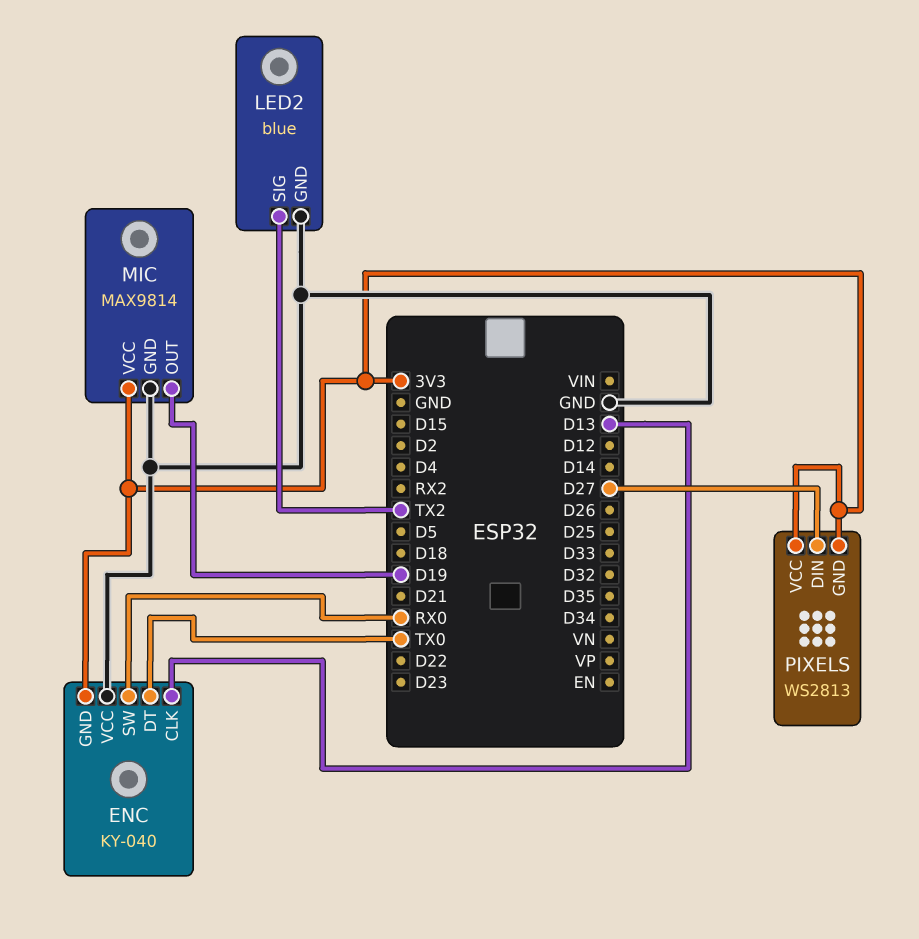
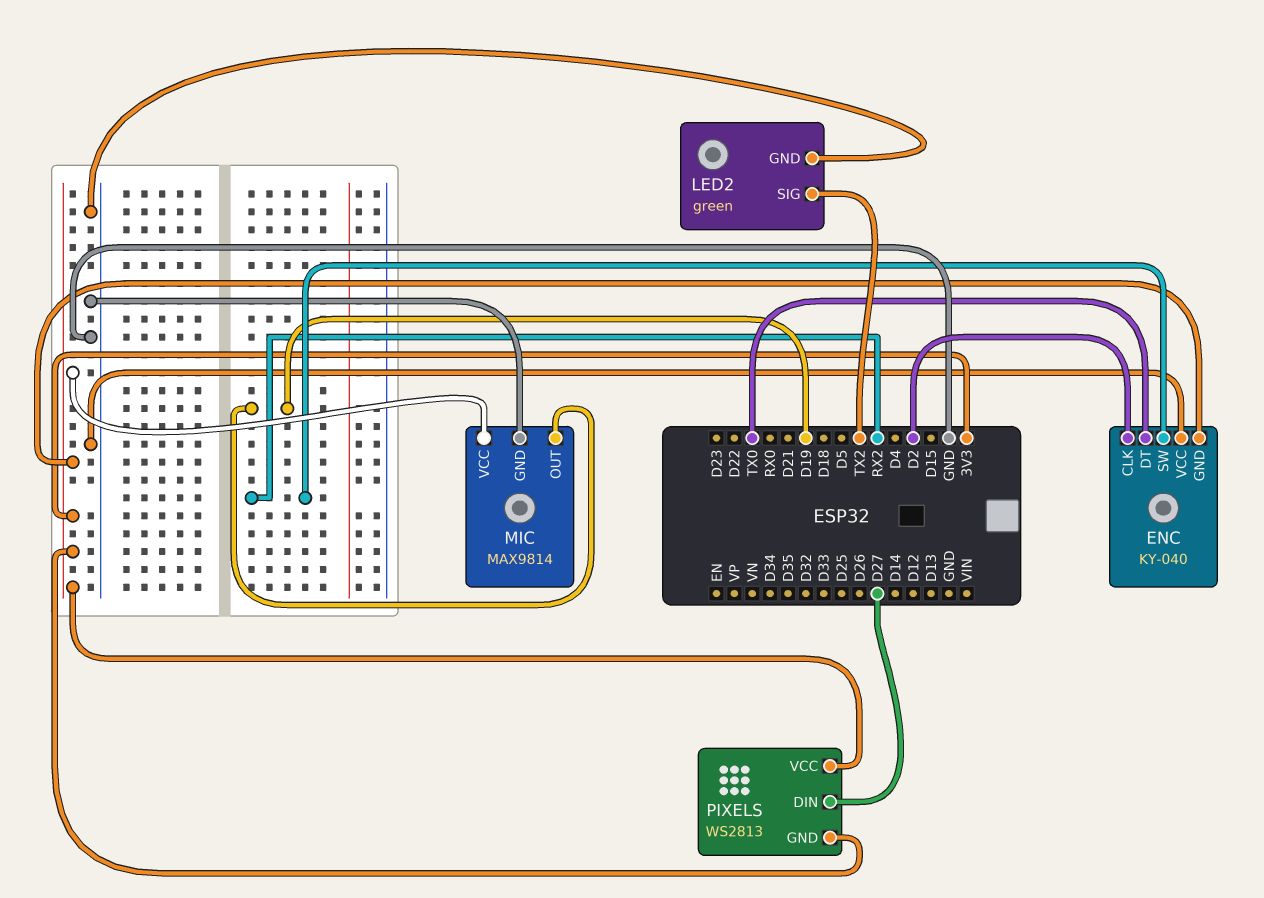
ENC pin CLK: D13 -> D2
ENC pin SW: RX0 -> RX2
LED2: blue -> green

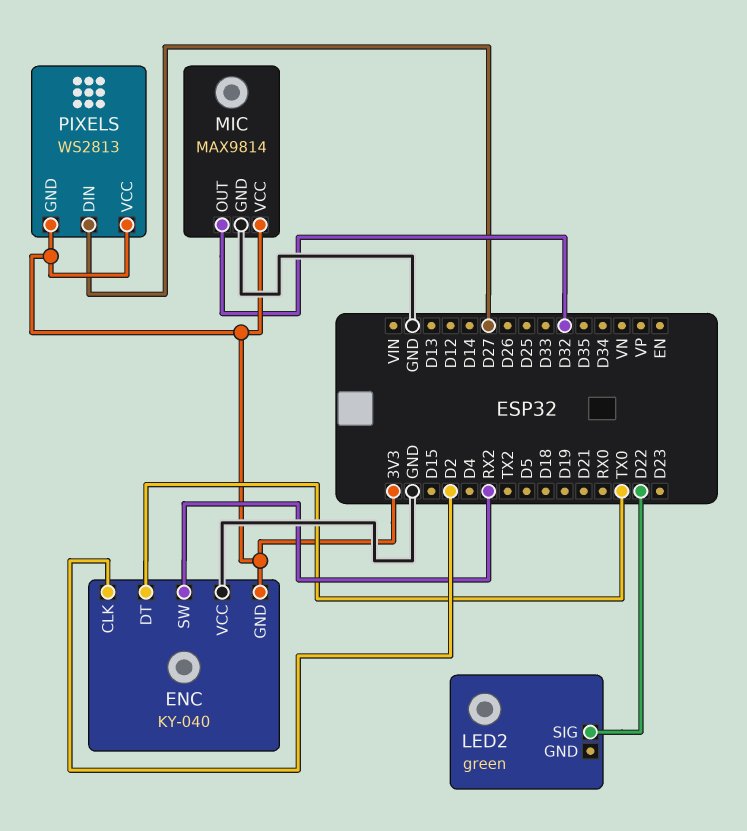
LED2 pin GND: GND -> none
LED2 pin SIG: TX2 -> D22
MIC pin OUT: D19 -> D32

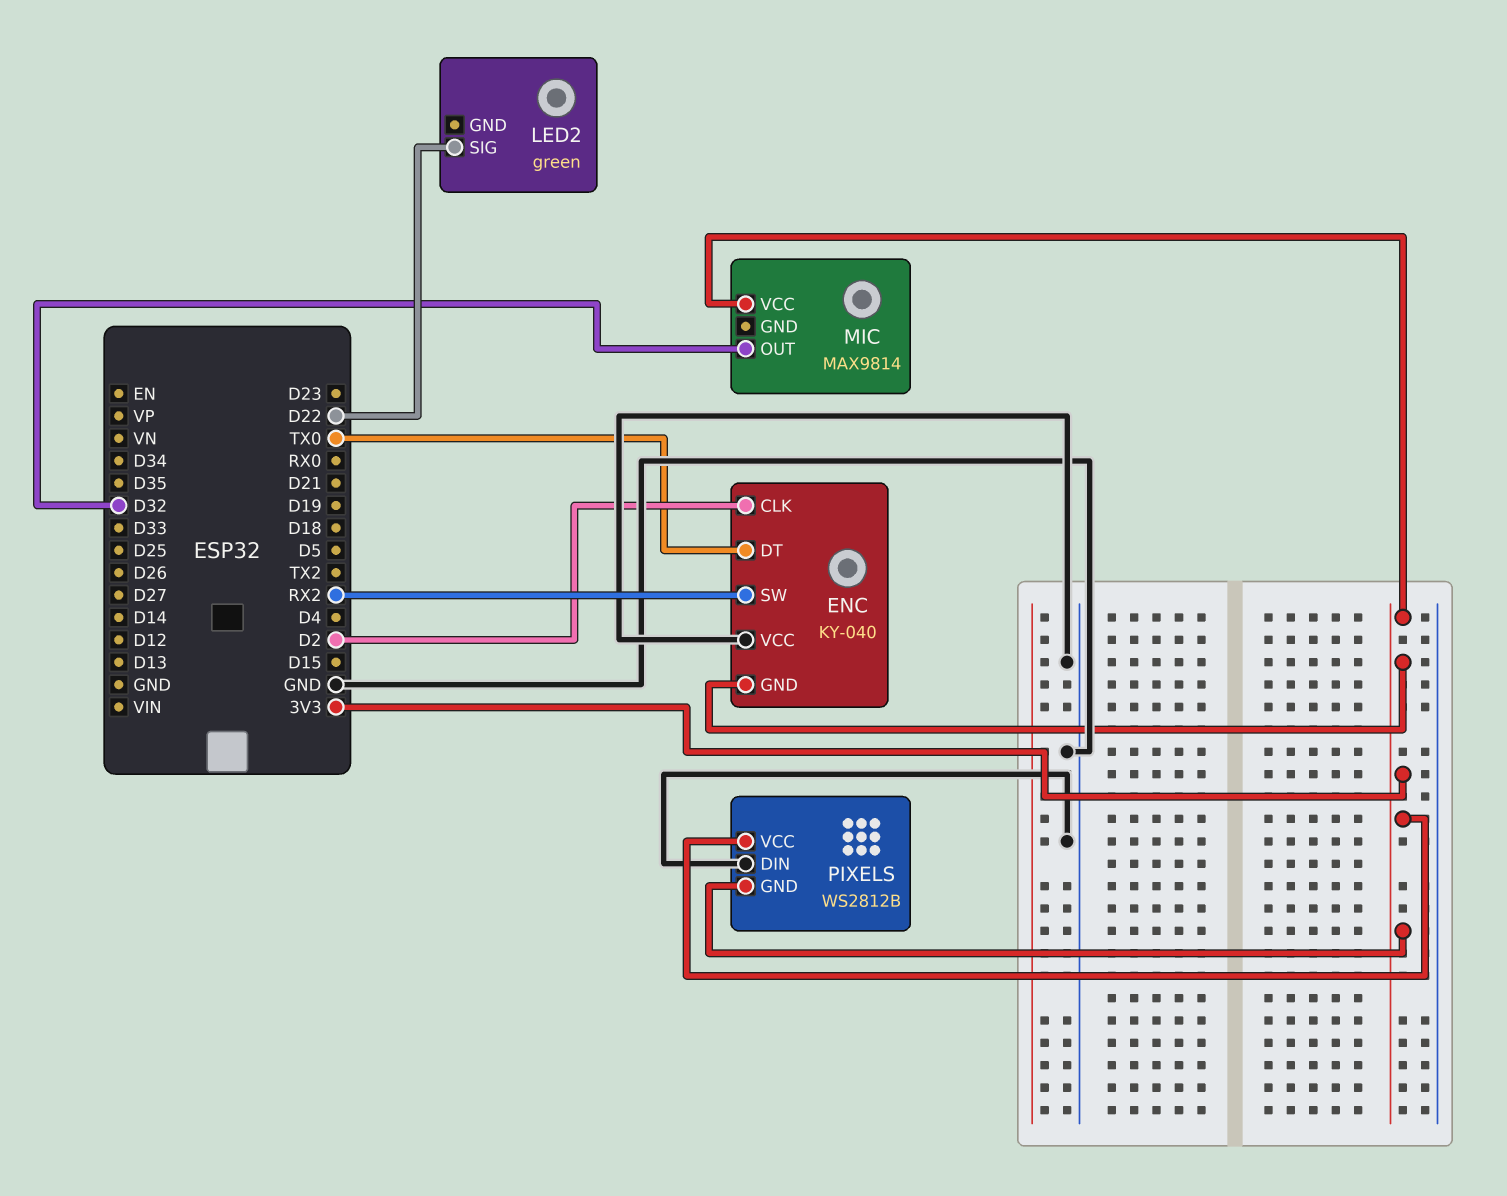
MIC pin GND: GND -> none
PIXELS: WS2813 -> WS2812B
PIXELS pin DIN: D27 -> GND

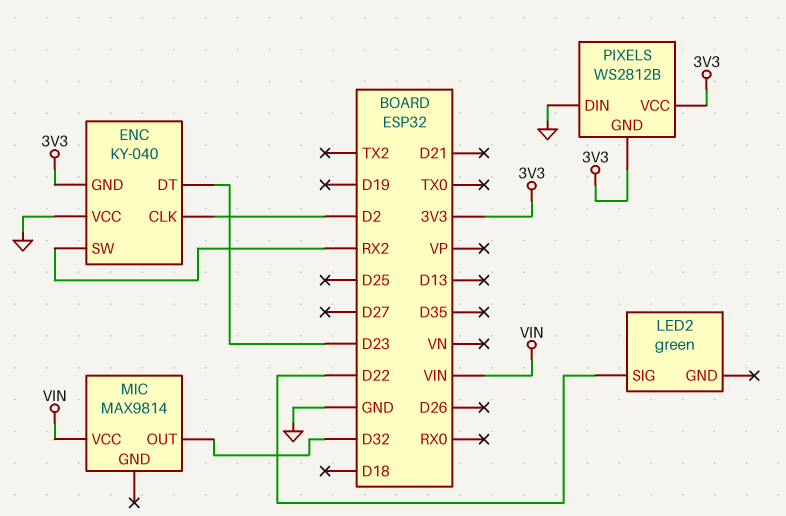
ENC pin DT: TX0 -> D23
MIC pin VCC: 3V3 -> VIN

